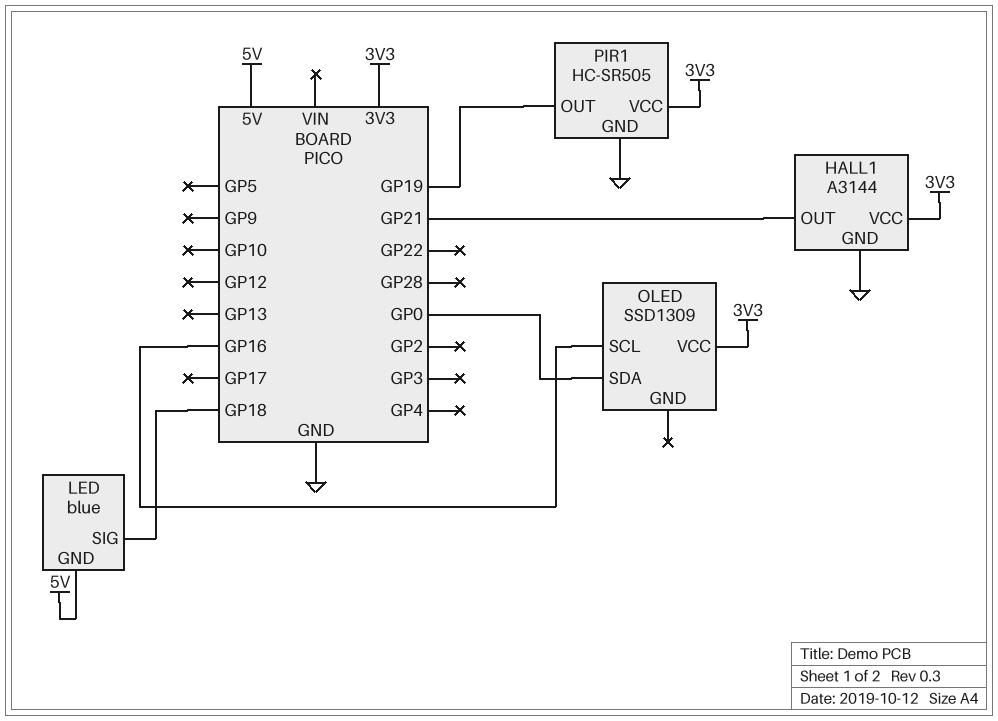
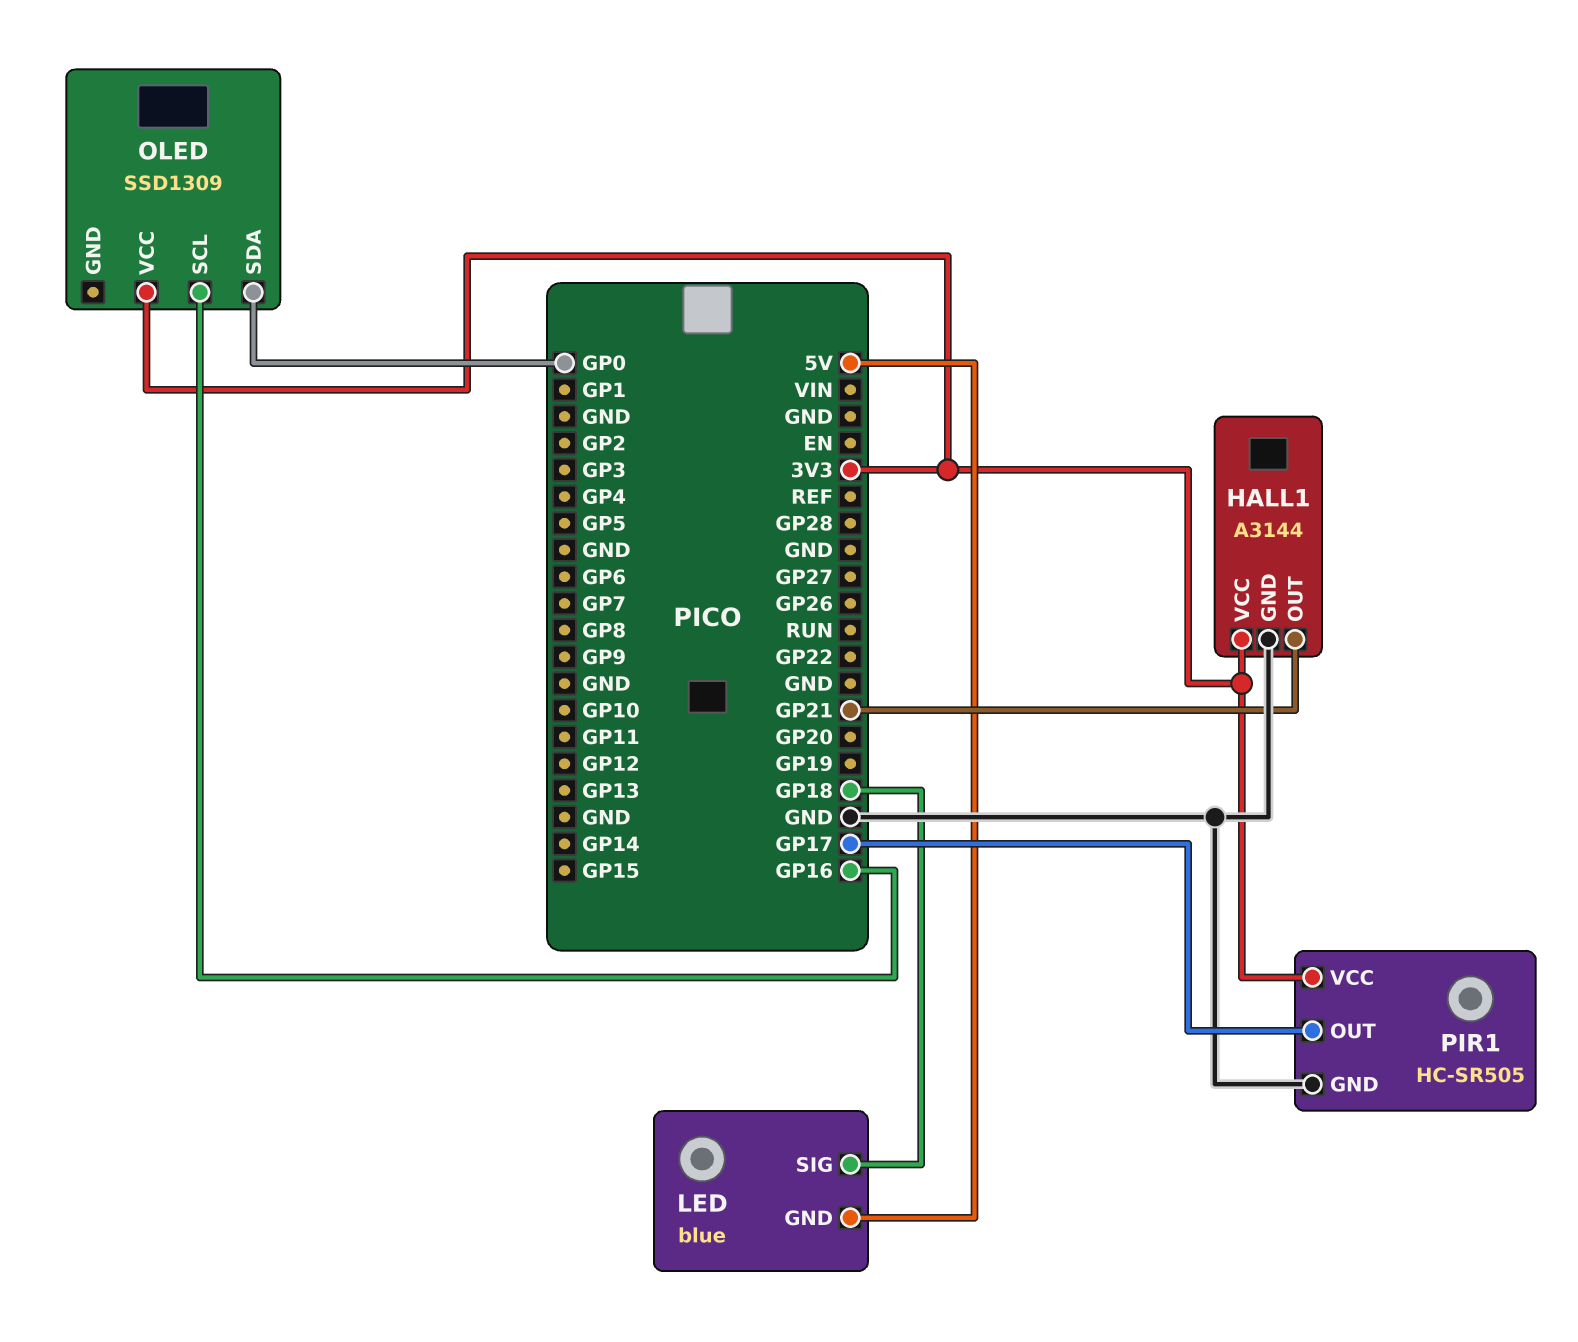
PIR1 pin OUT: GP19 -> GP17

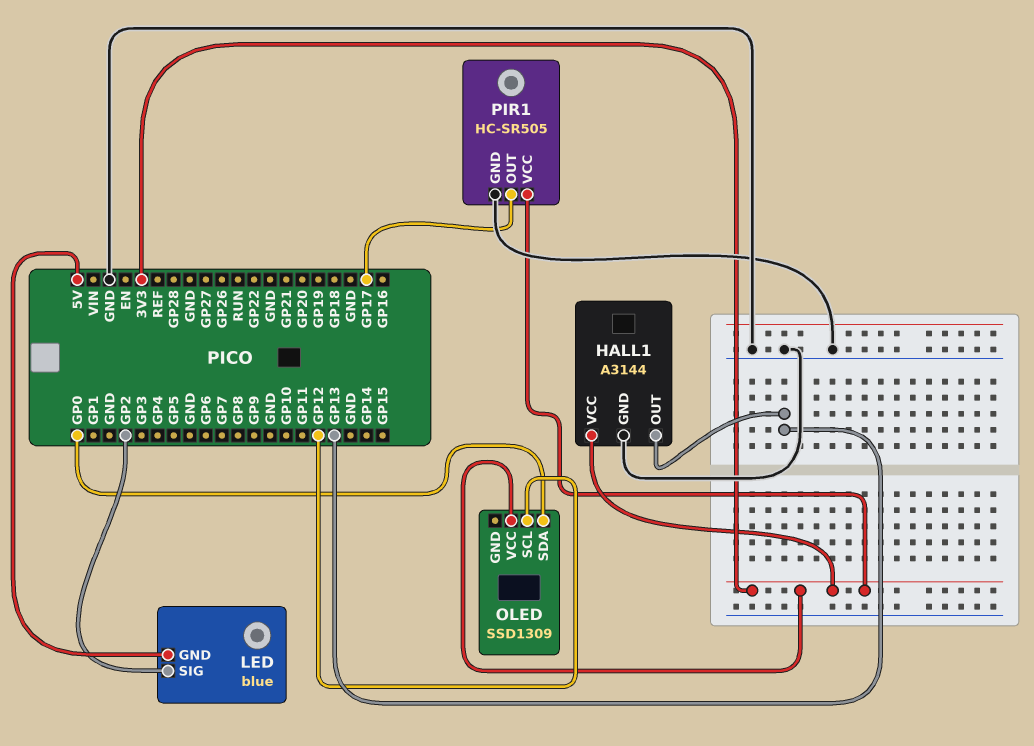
HALL1 pin OUT: GP21 -> GP13
LED pin SIG: GP18 -> GP2
OLED pin SCL: GP16 -> GP12

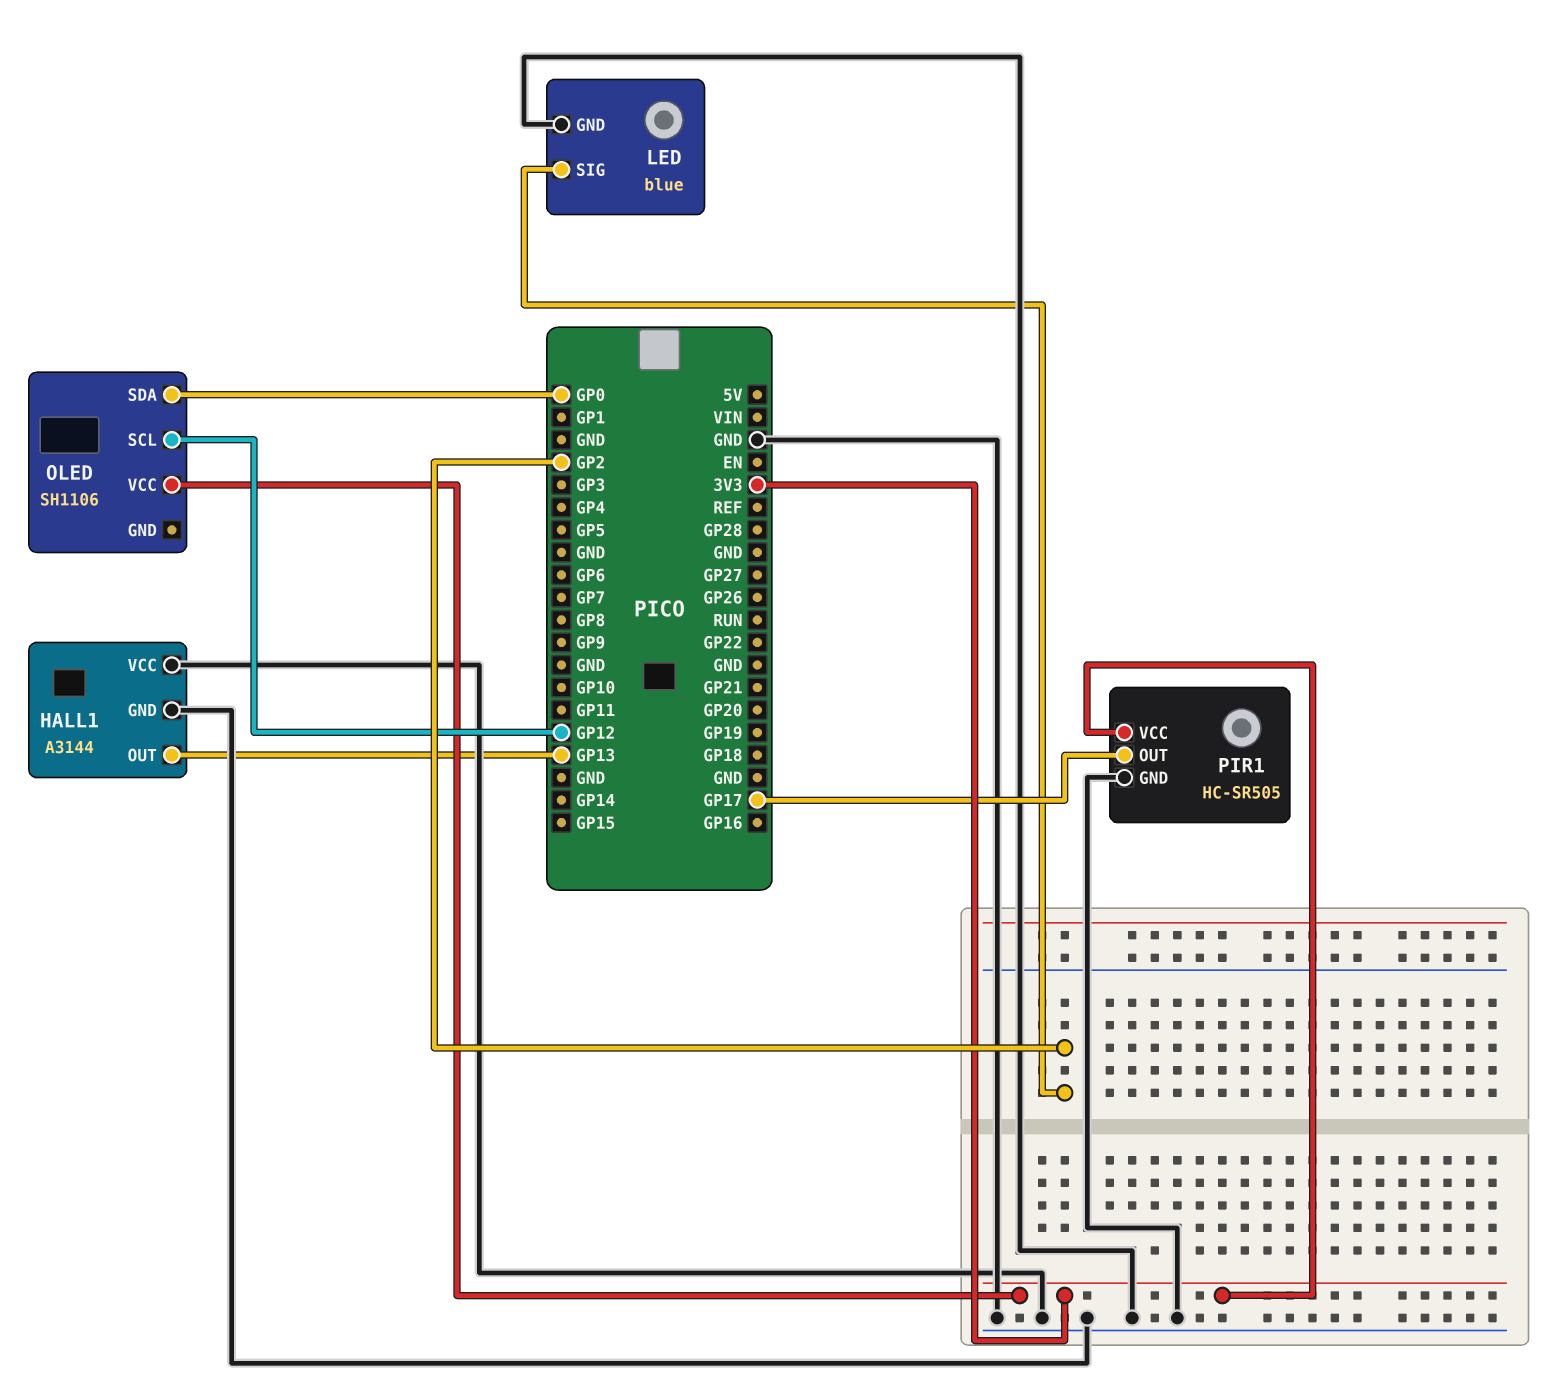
HALL1 pin VCC: 3V3 -> GND
LED pin GND: 5V -> GND
OLED: SSD1309 -> SH1106

